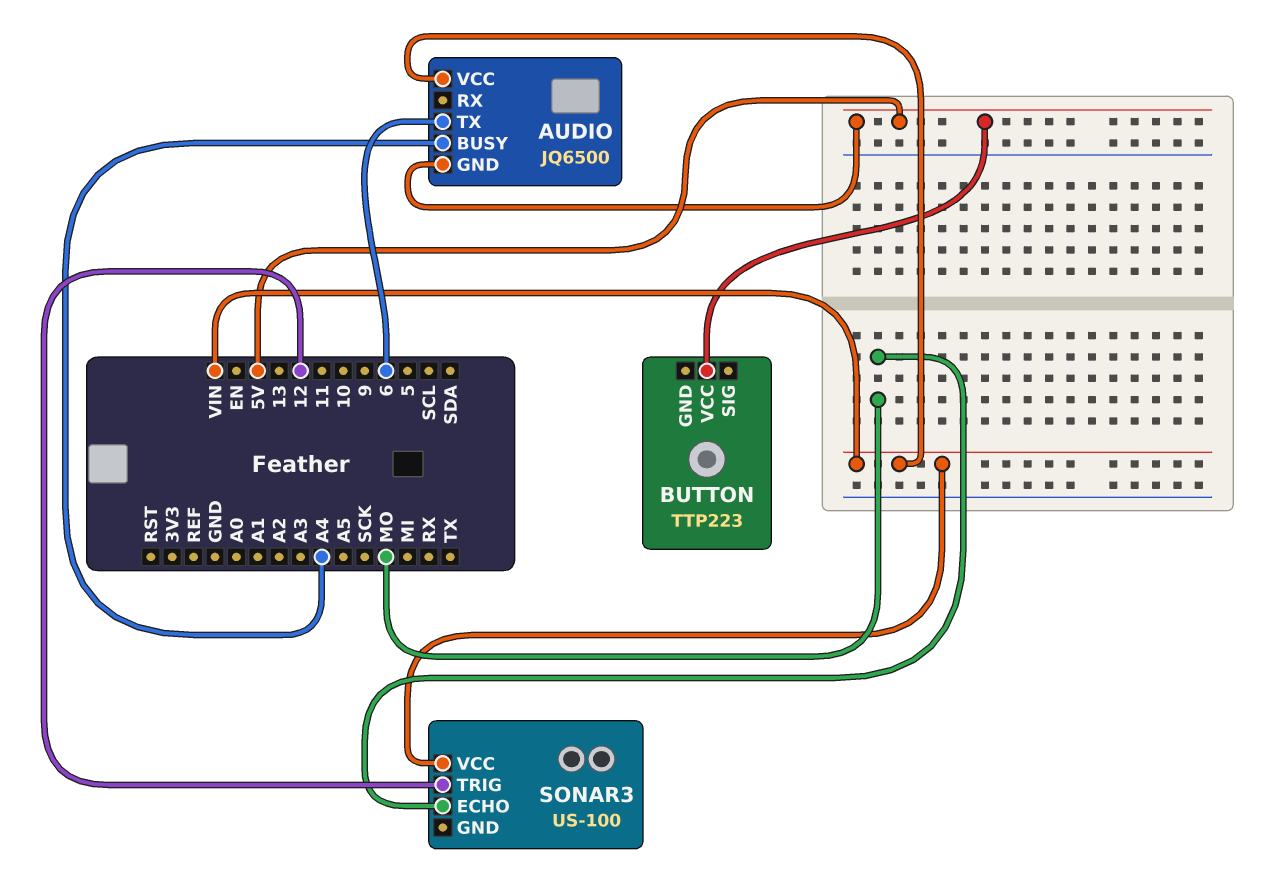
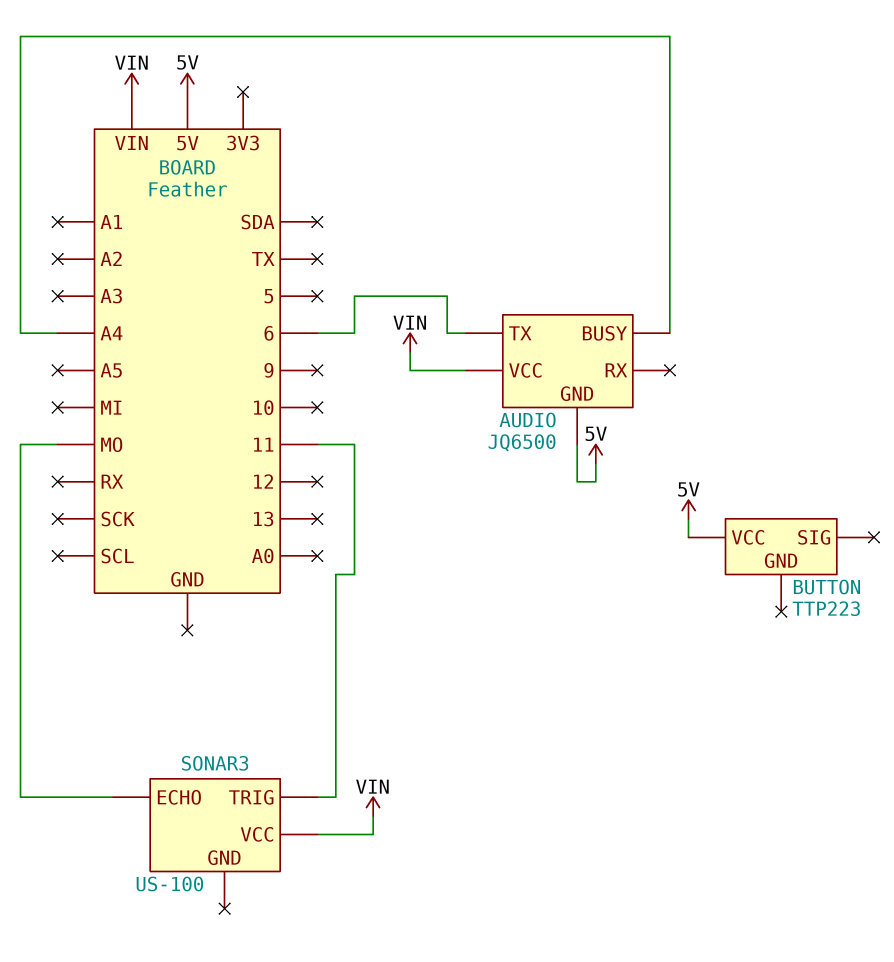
SONAR3 pin TRIG: 12 -> 11

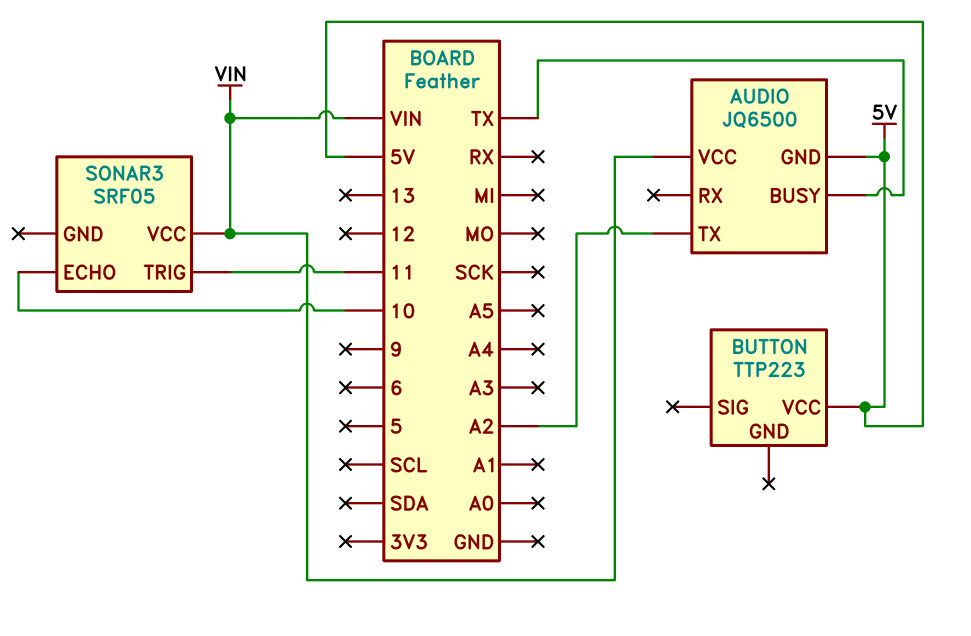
AUDIO pin BUSY: A4 -> TX
AUDIO pin TX: 6 -> A2
SONAR3: US-100 -> SRF05
SONAR3 pin ECHO: MO -> 10

